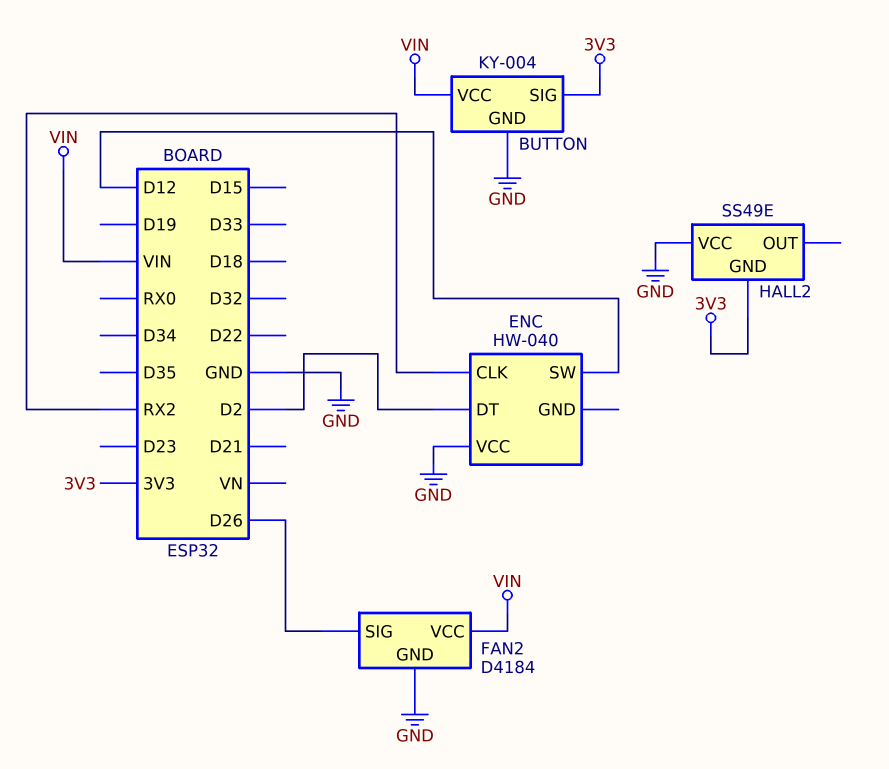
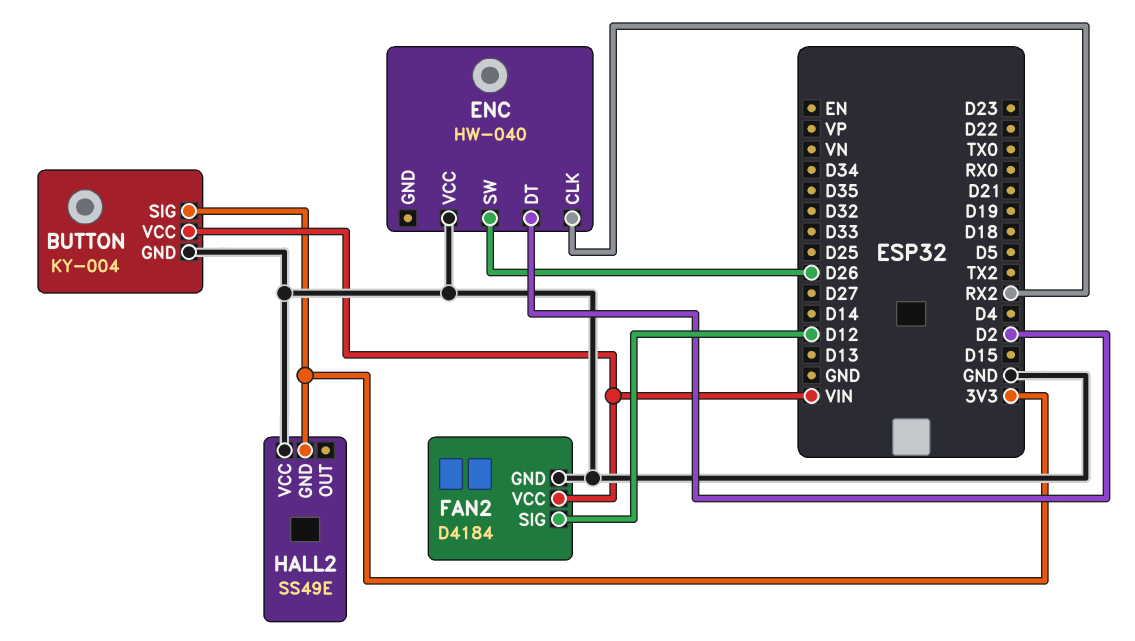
ENC pin SW: D12 -> D26
FAN2 pin SIG: D26 -> D12

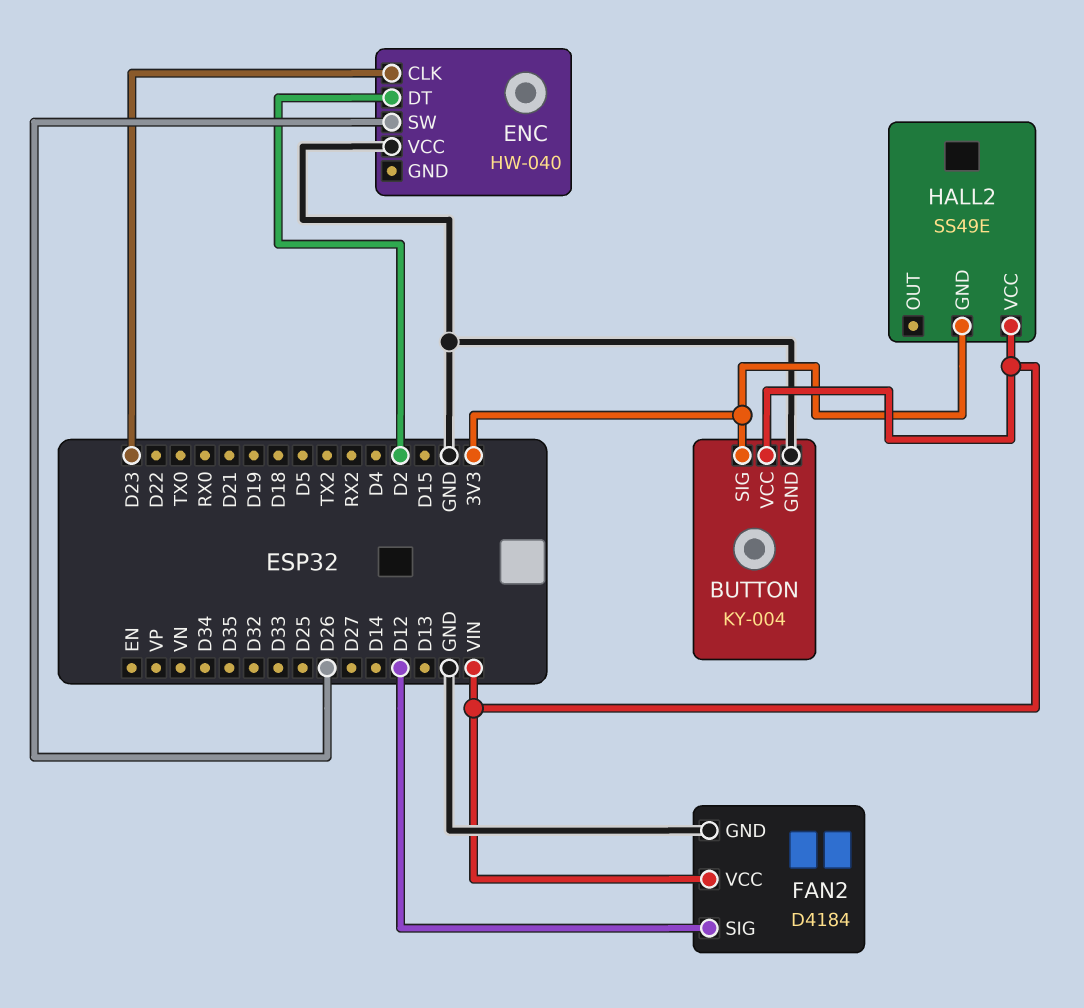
ENC pin CLK: RX2 -> D23
HALL2 pin VCC: GND -> VIN

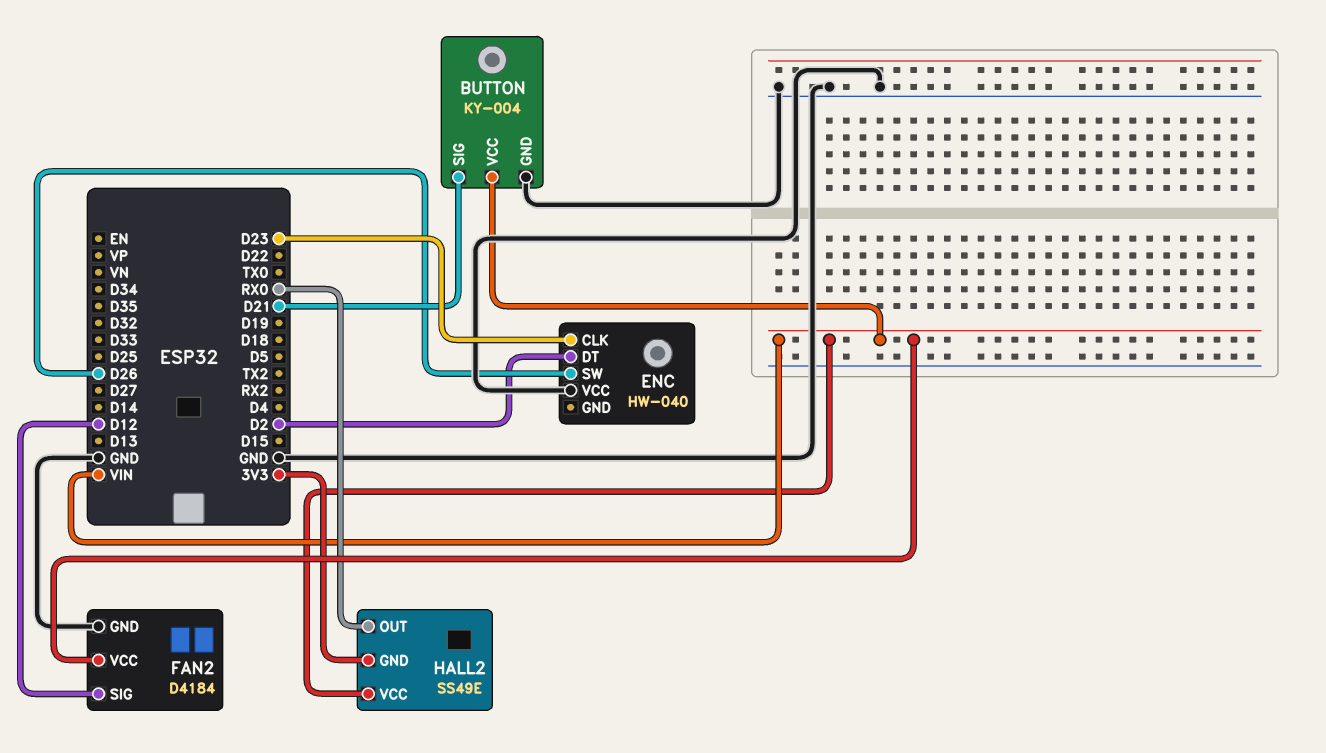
BUTTON pin SIG: 3V3 -> D21
HALL2 pin OUT: none -> RX0

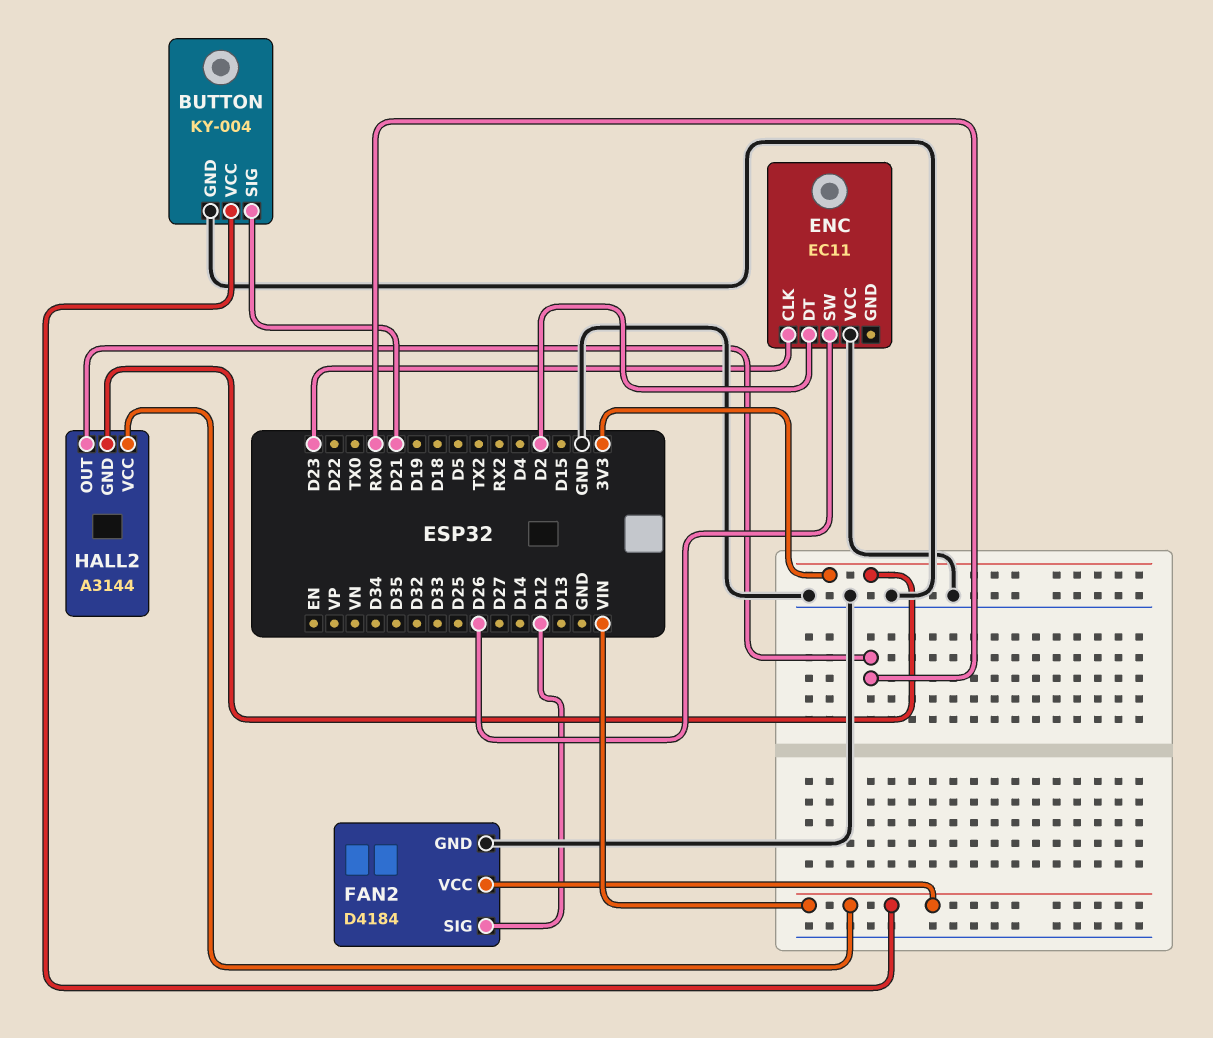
ENC: HW-040 -> EC11
HALL2: SS49E -> A3144

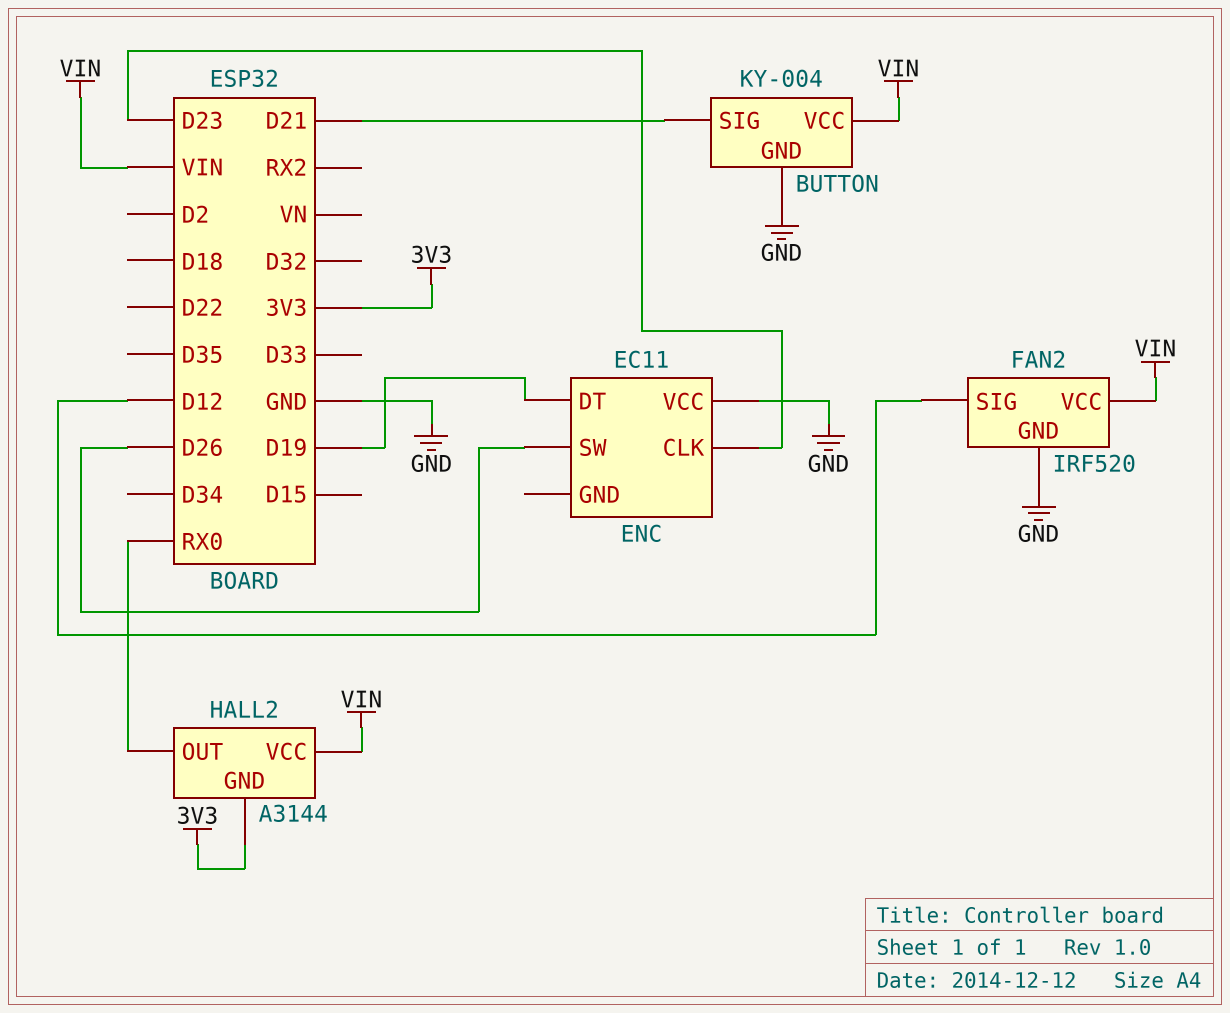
ENC pin DT: D2 -> D19
FAN2: D4184 -> IRF520

